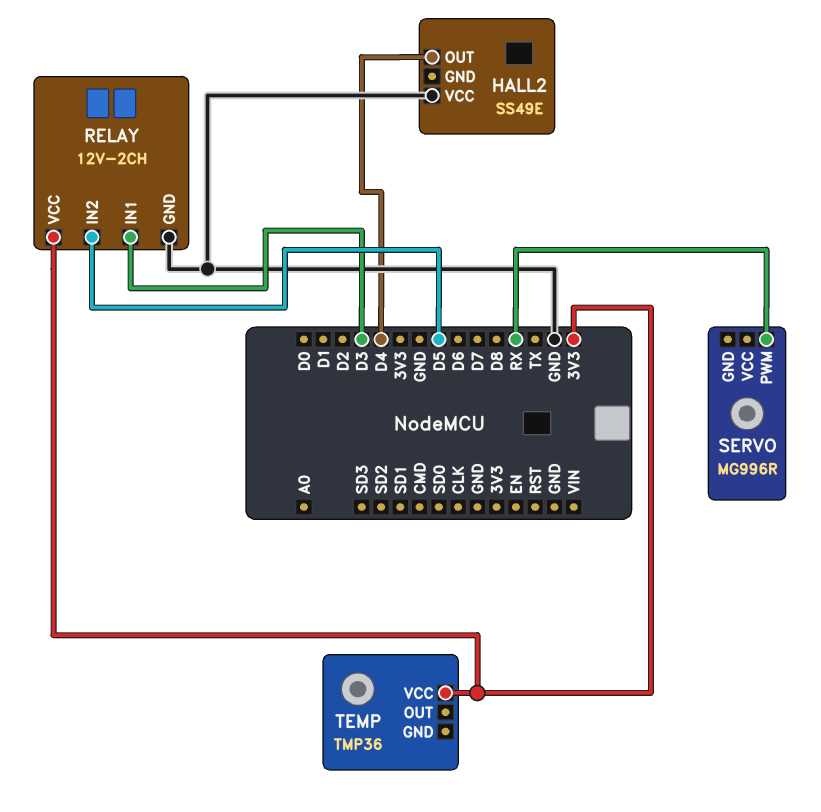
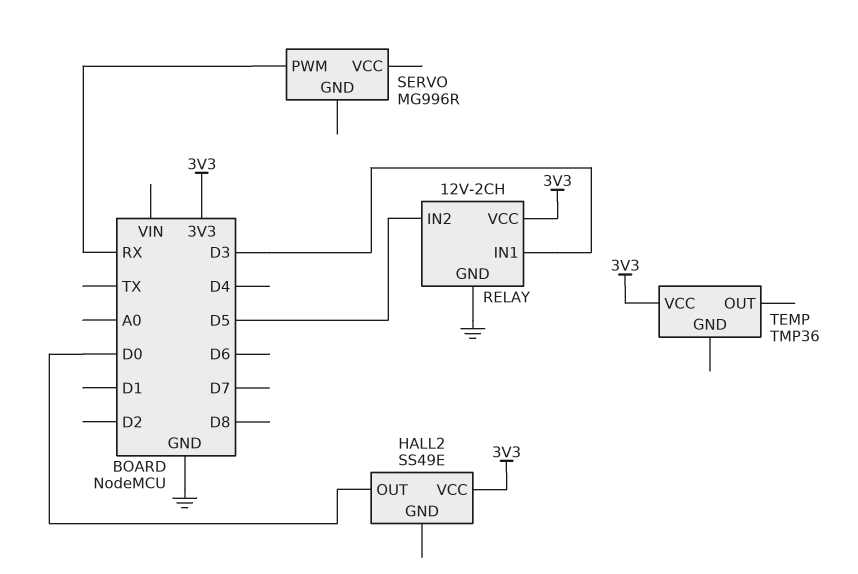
HALL2 pin OUT: D4 -> D0
HALL2 pin VCC: GND -> 3V3

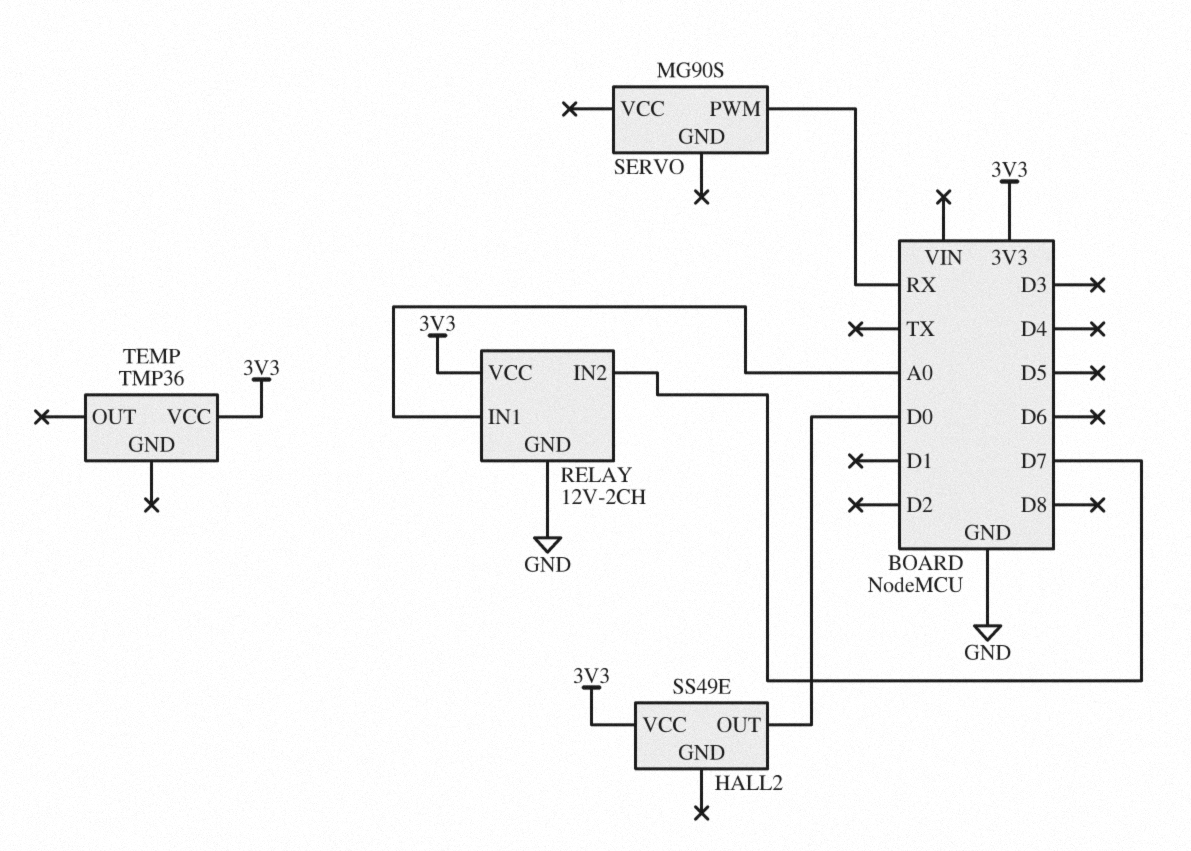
RELAY pin IN1: D3 -> A0
RELAY pin IN2: D5 -> D7
SERVO: MG996R -> MG90S

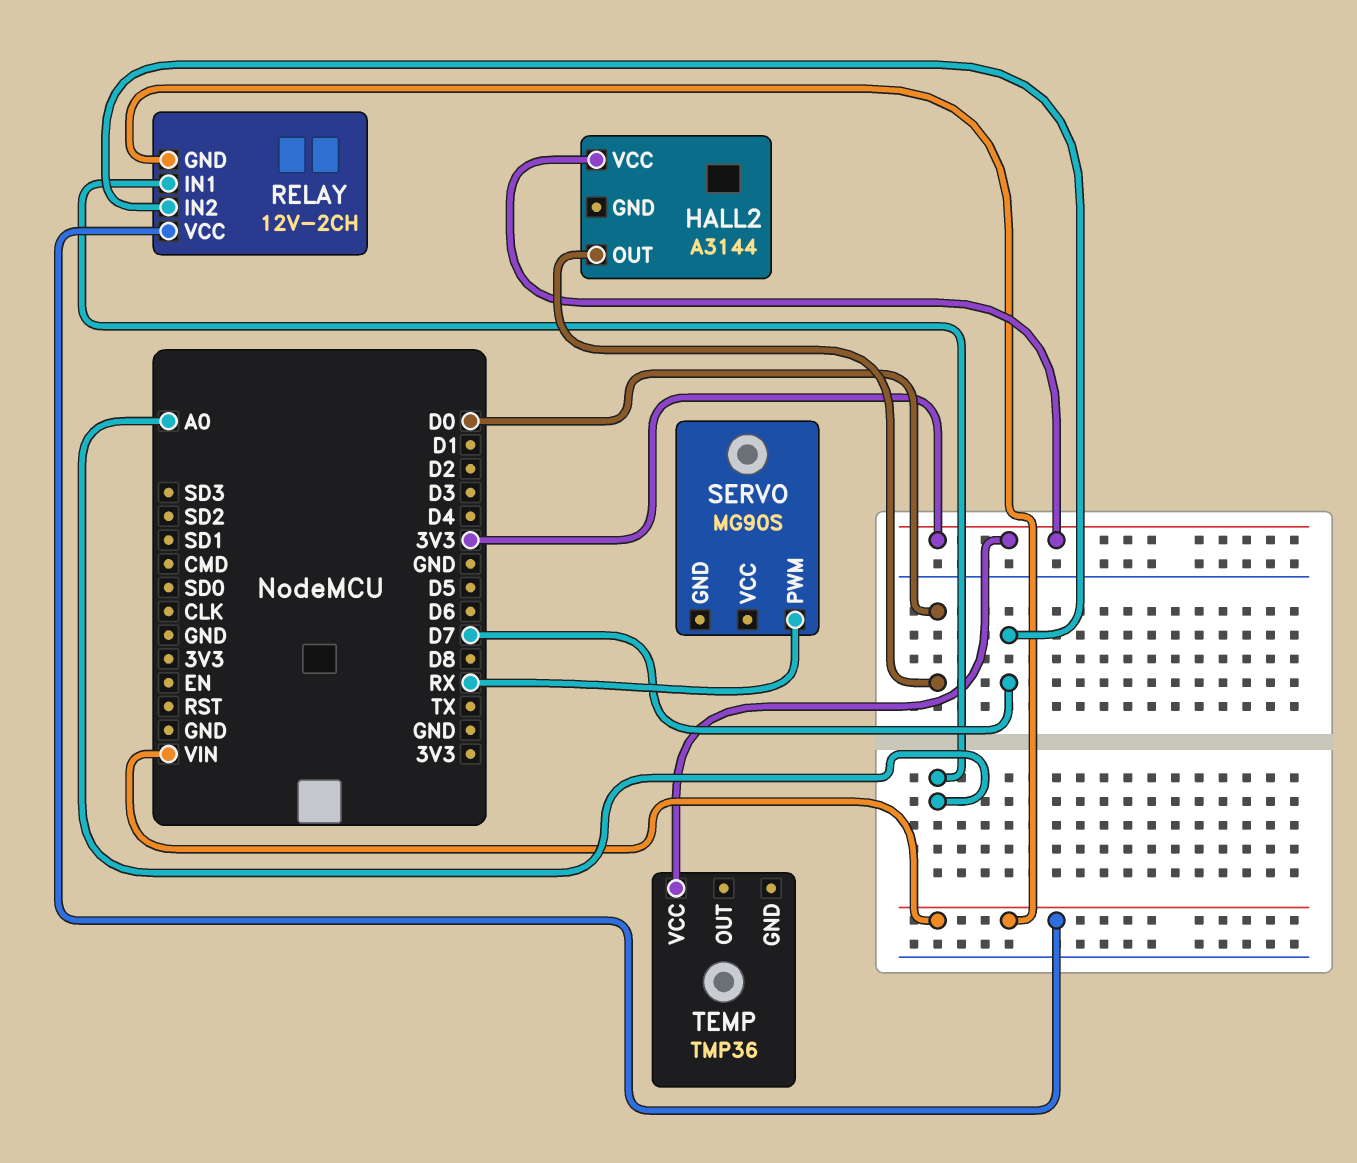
HALL2: SS49E -> A3144
RELAY pin GND: GND -> VIN
RELAY pin VCC: 3V3 -> VIN

